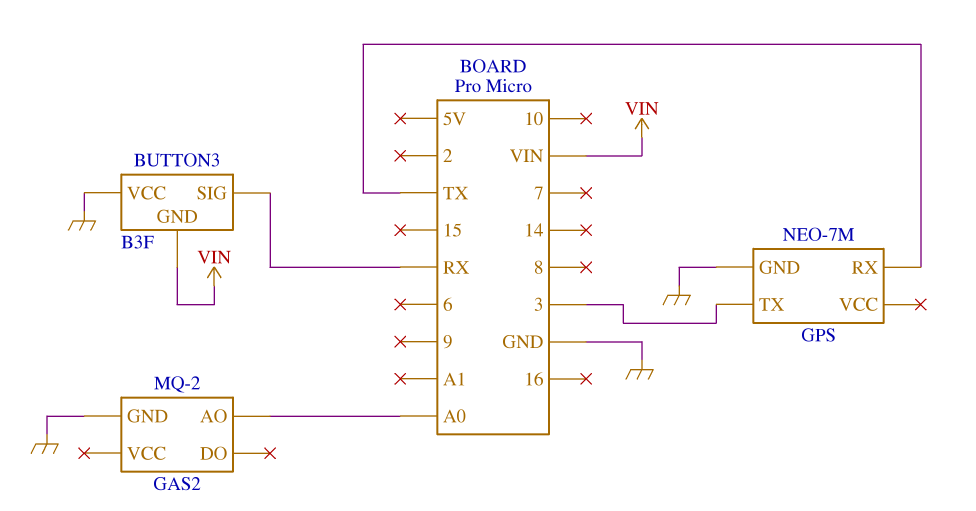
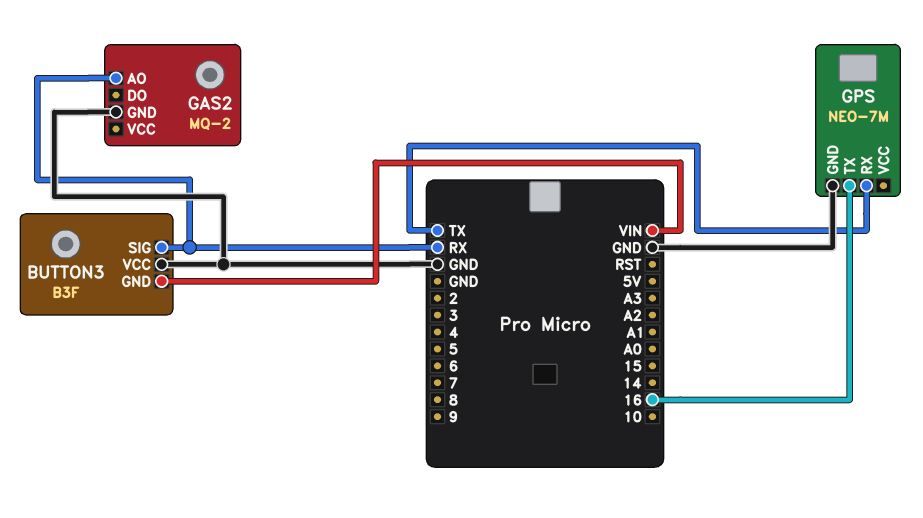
GAS2 pin AO: A0 -> RX
GPS pin TX: 3 -> 16

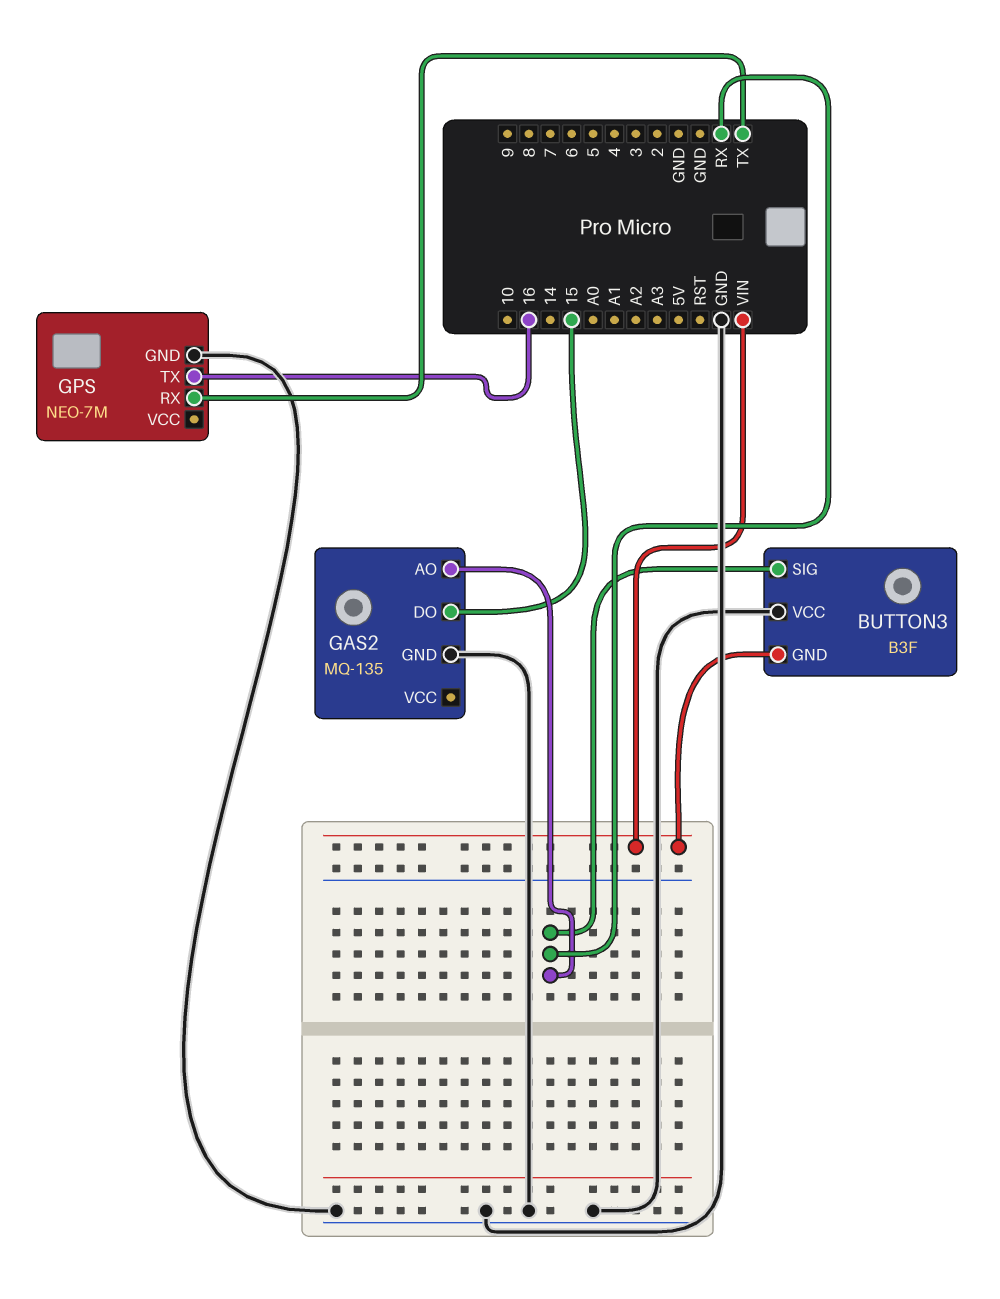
GAS2: MQ-2 -> MQ-135
GAS2 pin DO: none -> 15

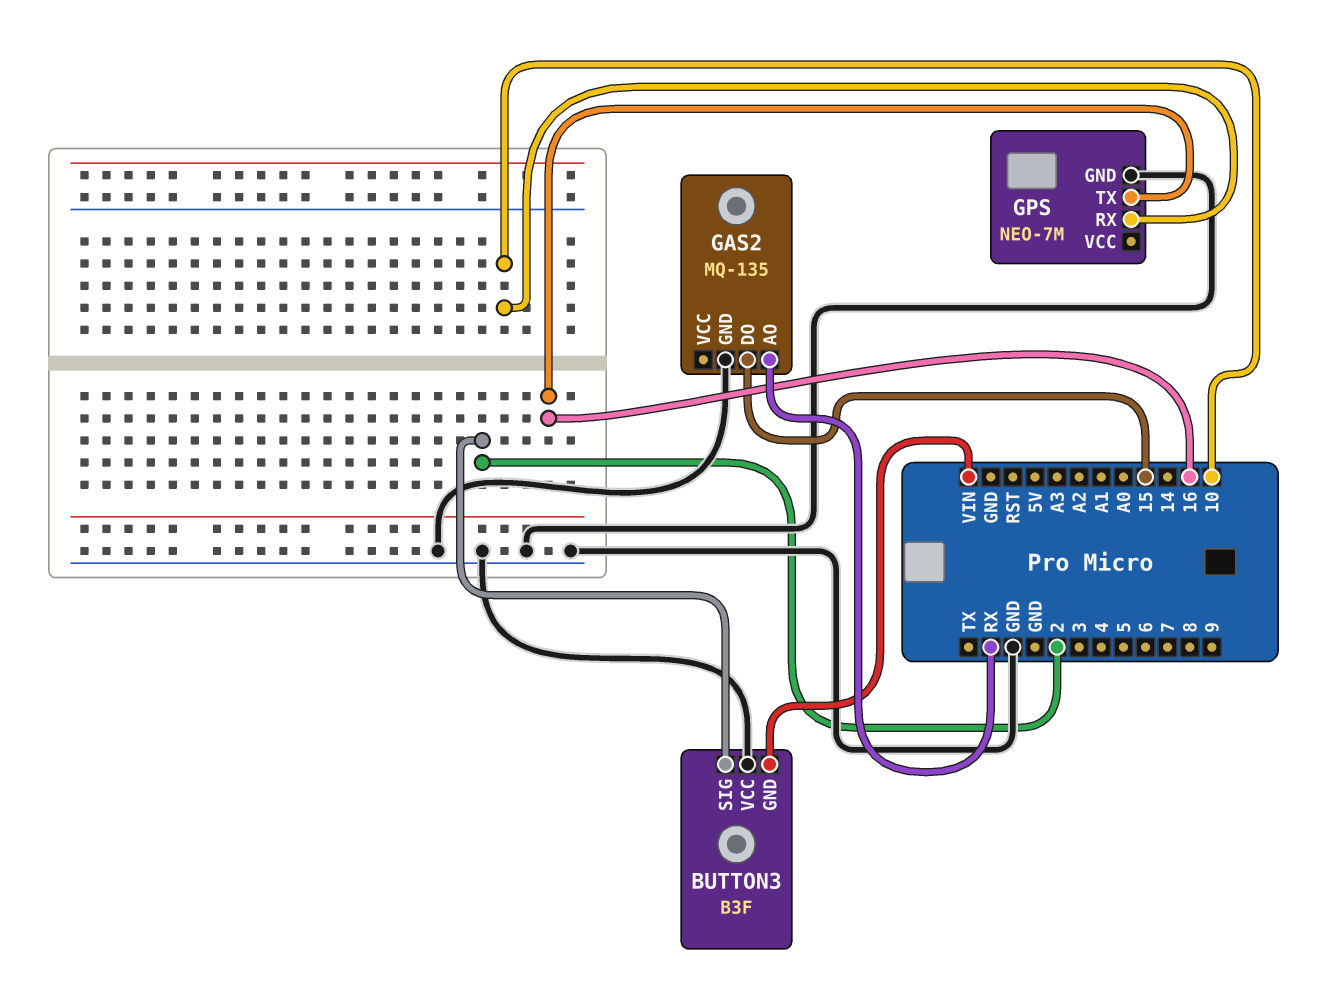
BUTTON3 pin SIG: RX -> 2
GPS pin RX: TX -> 10

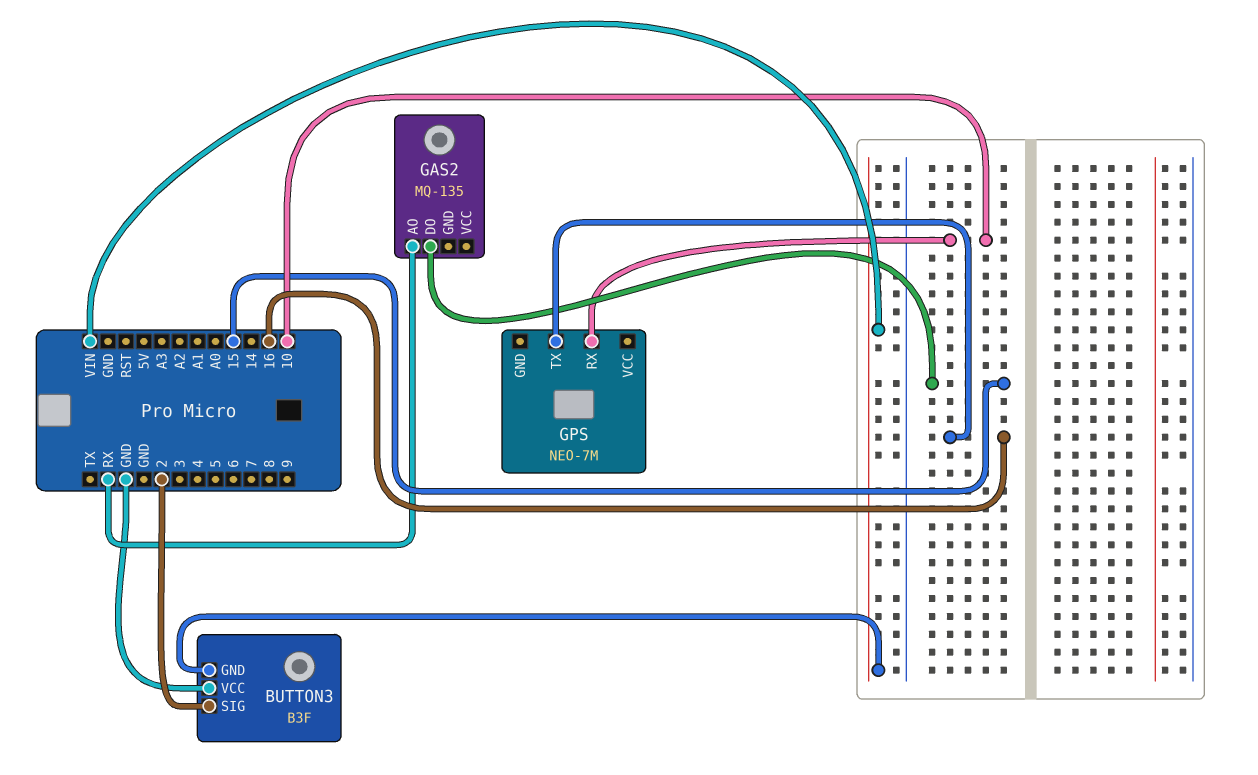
GAS2 pin GND: GND -> none
GPS pin GND: GND -> none

